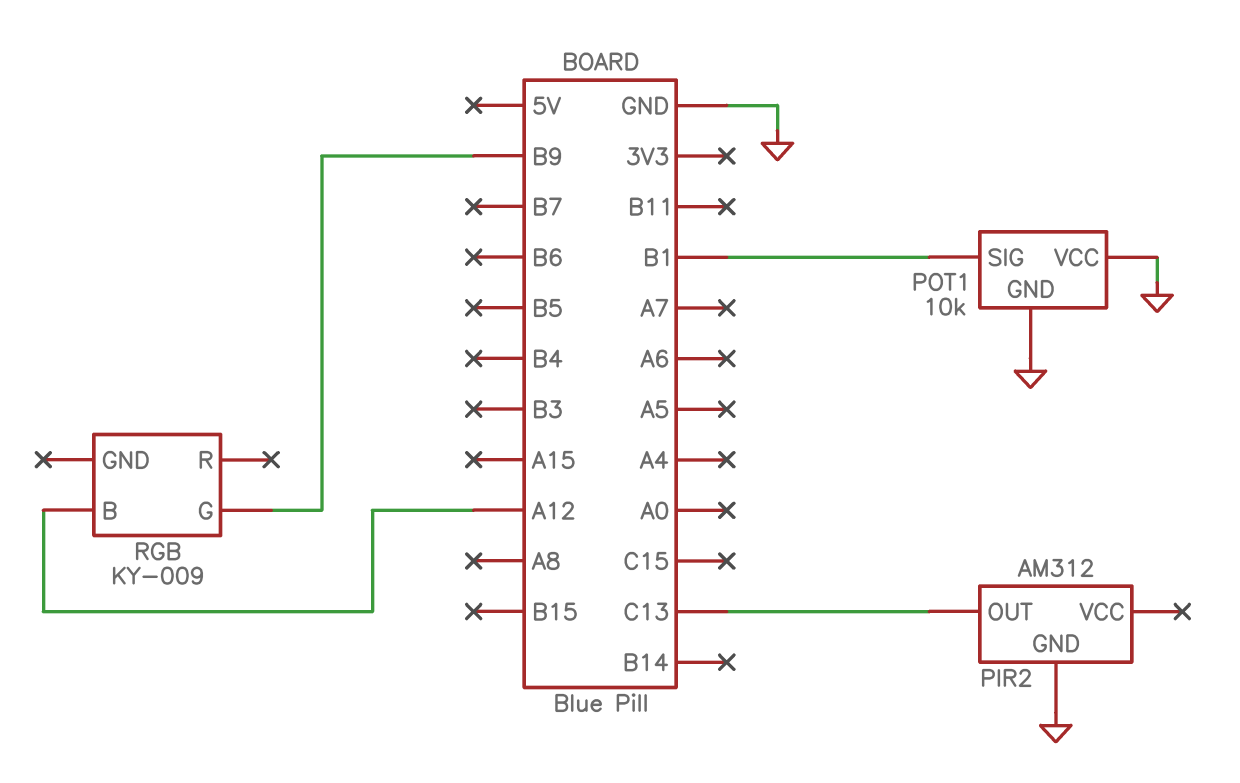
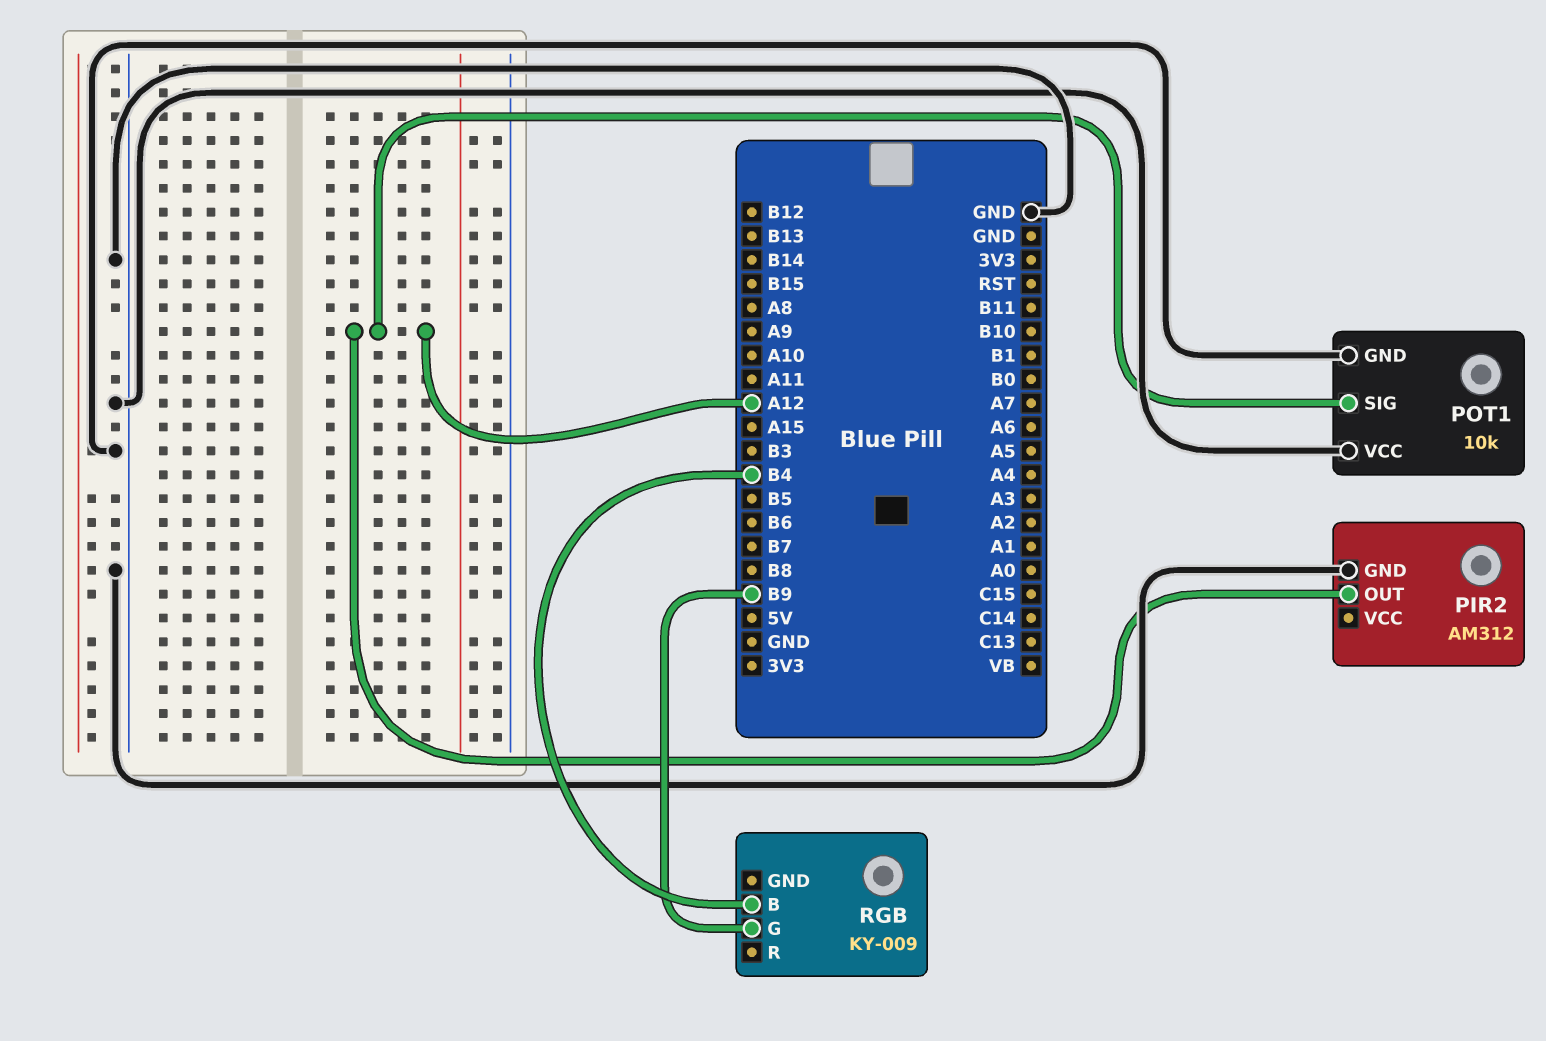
PIR2 pin OUT: C13 -> A12
POT1 pin SIG: B1 -> A12
RGB pin B: A12 -> B4

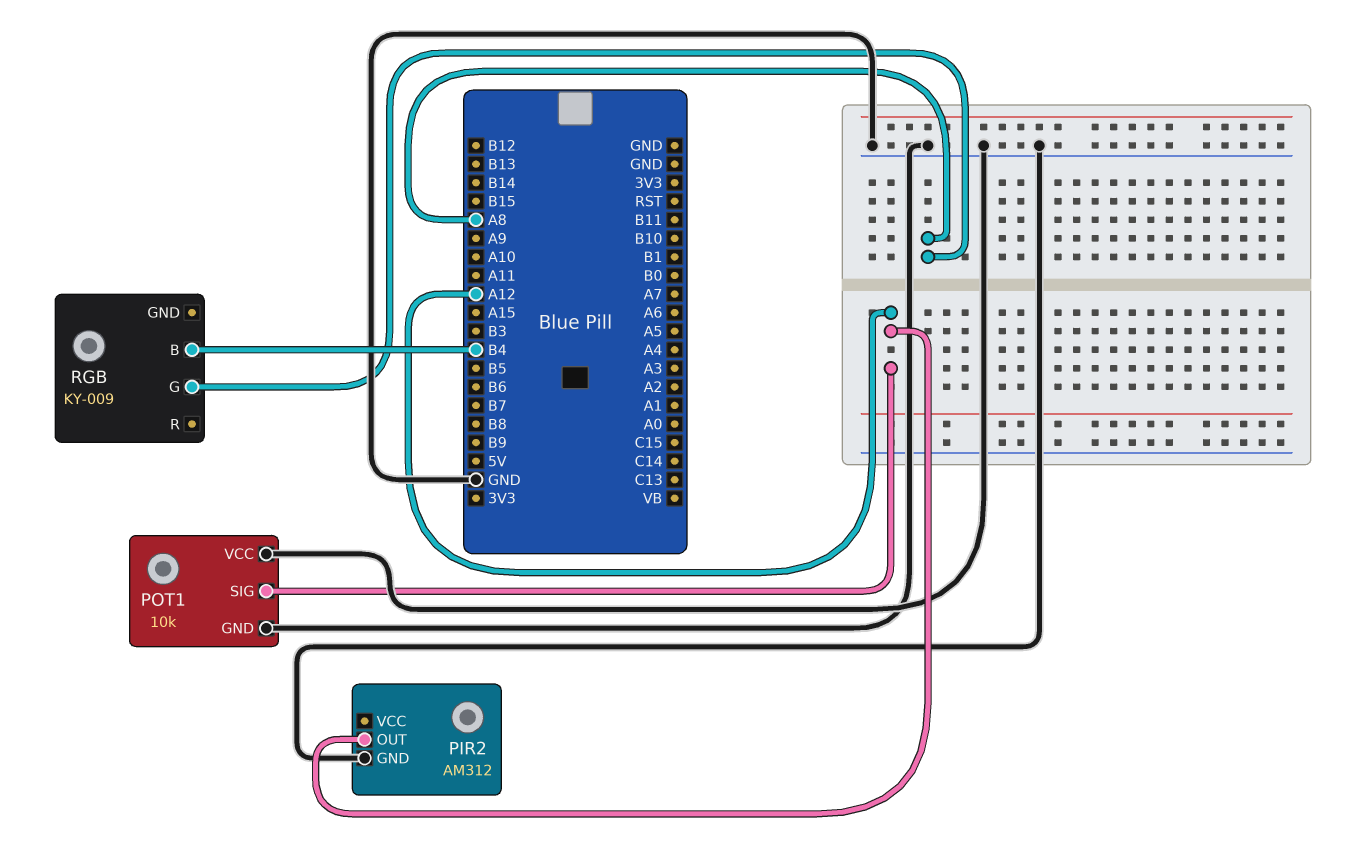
RGB pin G: B9 -> A8

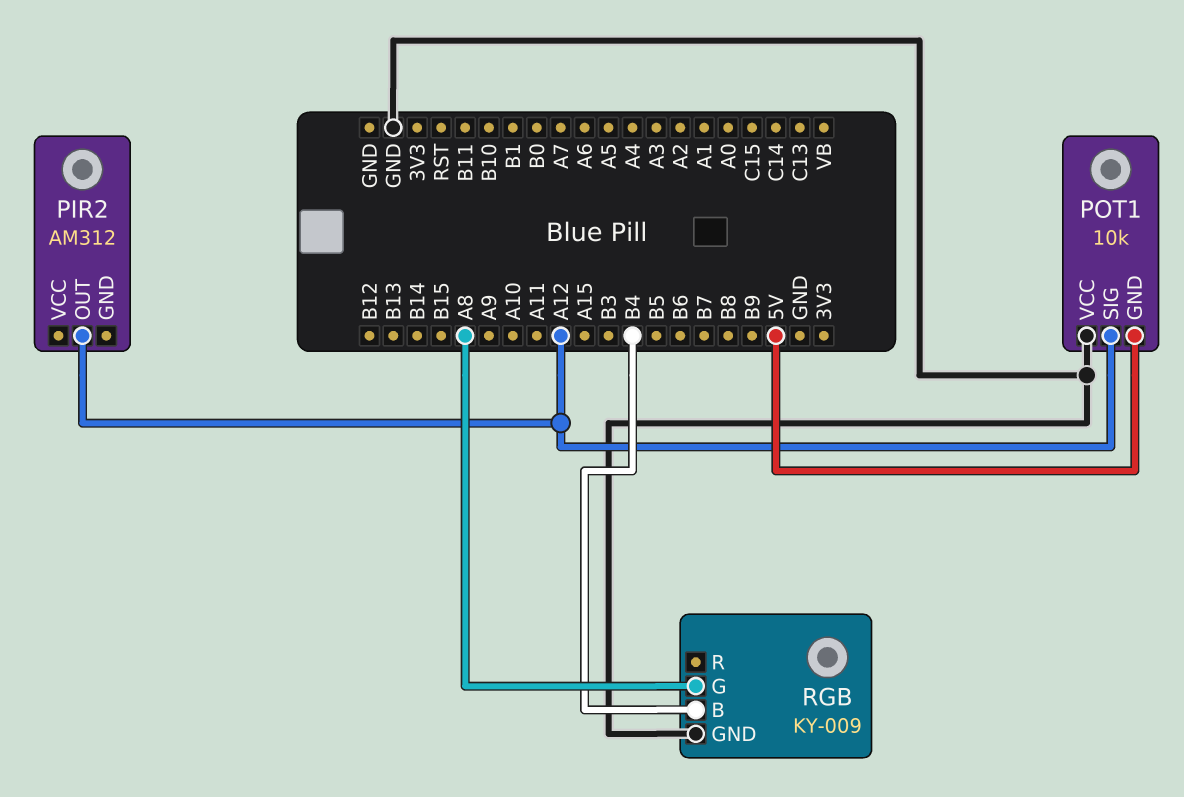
PIR2 pin GND: GND -> none
POT1 pin GND: GND -> 5V
RGB pin GND: none -> GND

